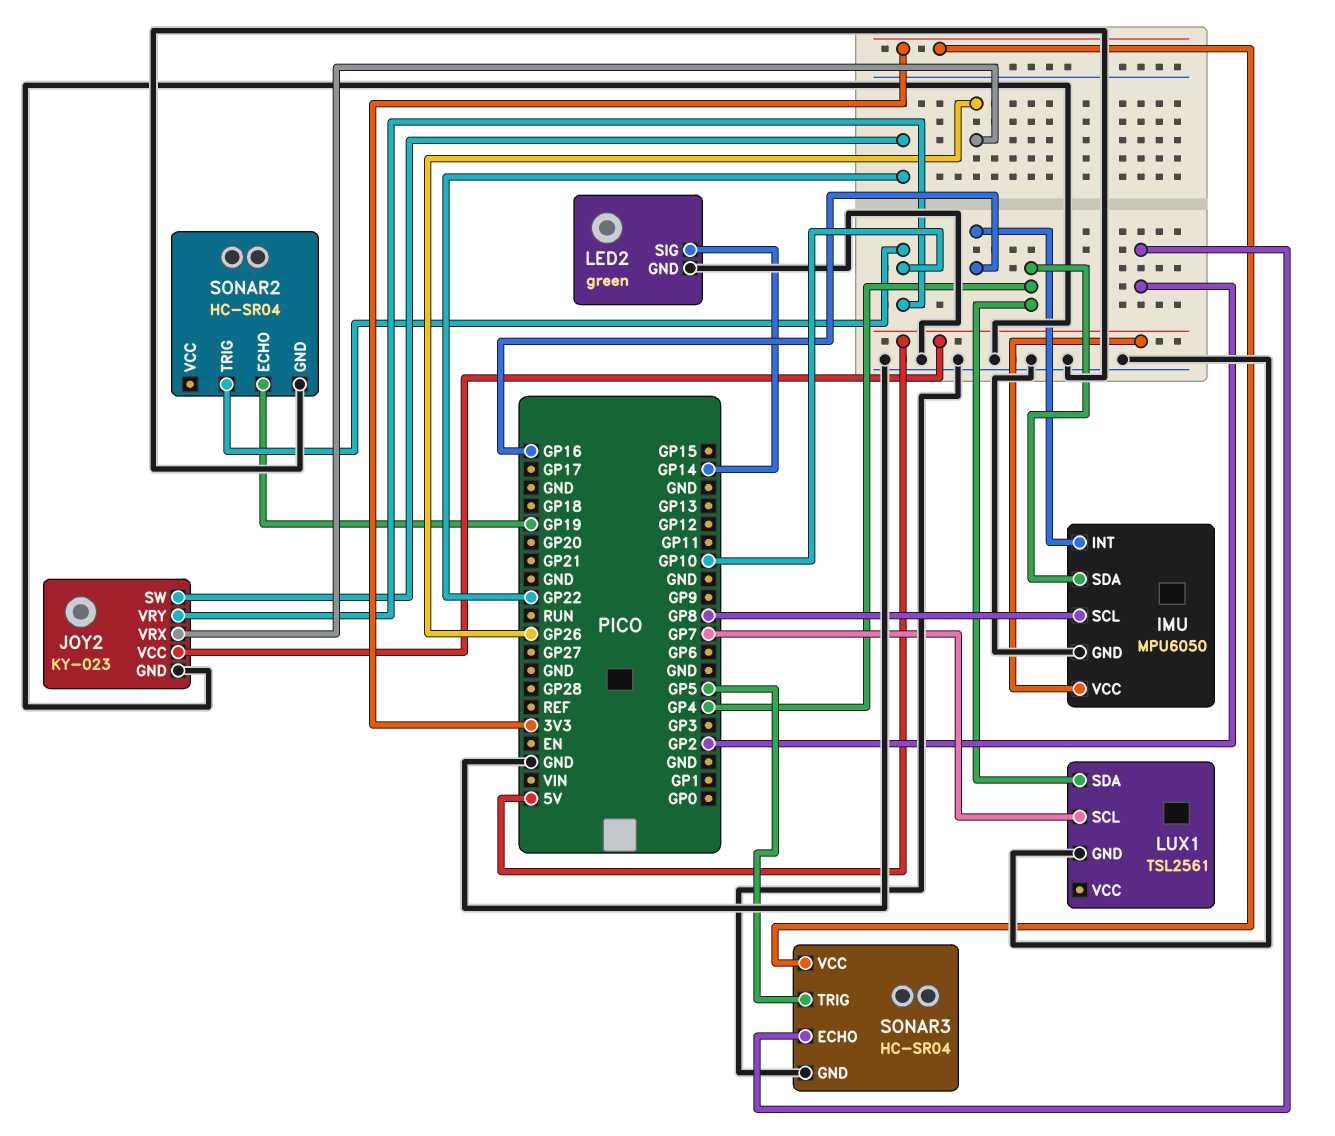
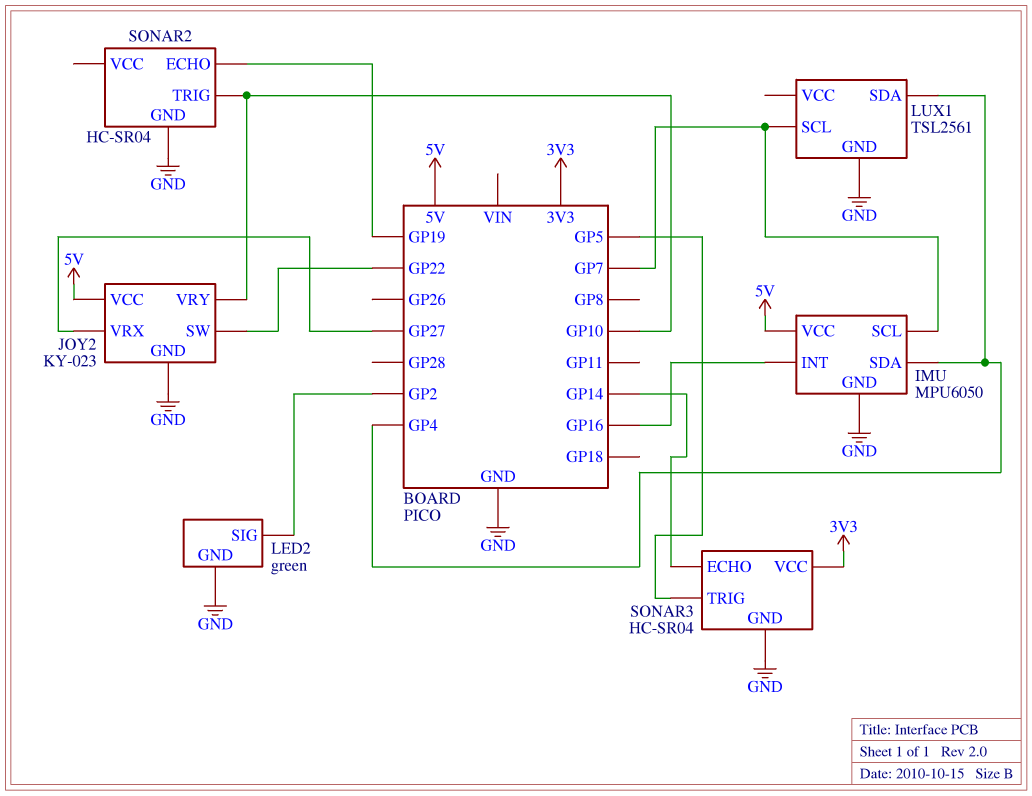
IMU pin SCL: GP8 -> GP7
JOY2 pin VRX: GP26 -> GP27
LED2 pin SIG: GP14 -> GP2
SONAR3 pin ECHO: GP2 -> GP14

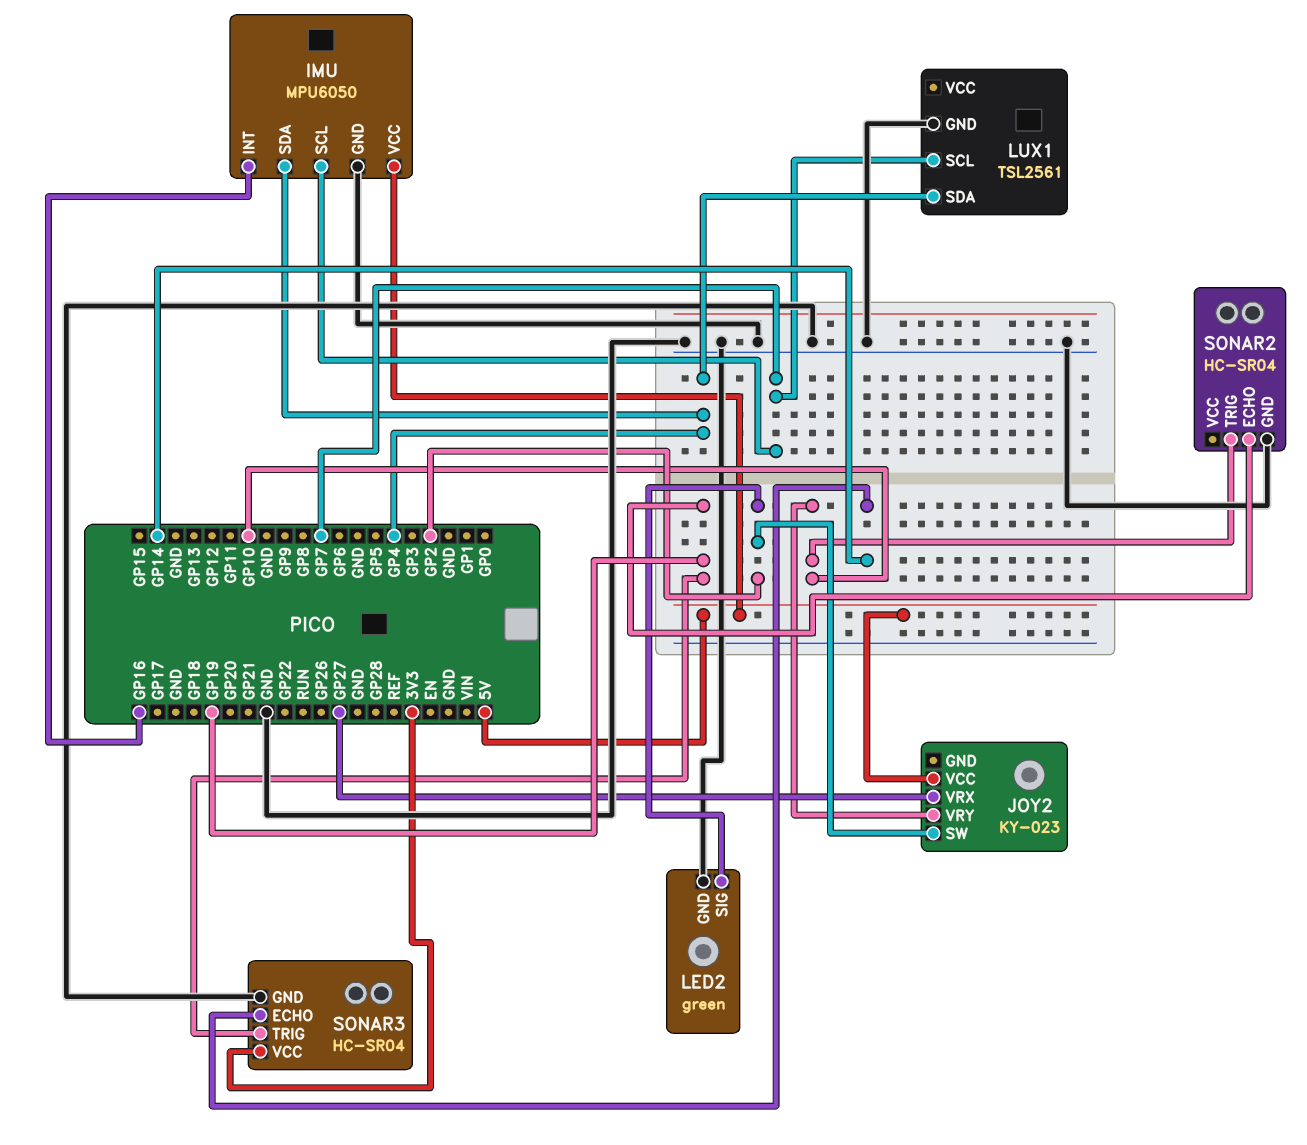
JOY2 pin GND: GND -> none
JOY2 pin SW: GP22 -> GP2
SONAR3 pin TRIG: GP5 -> GP19

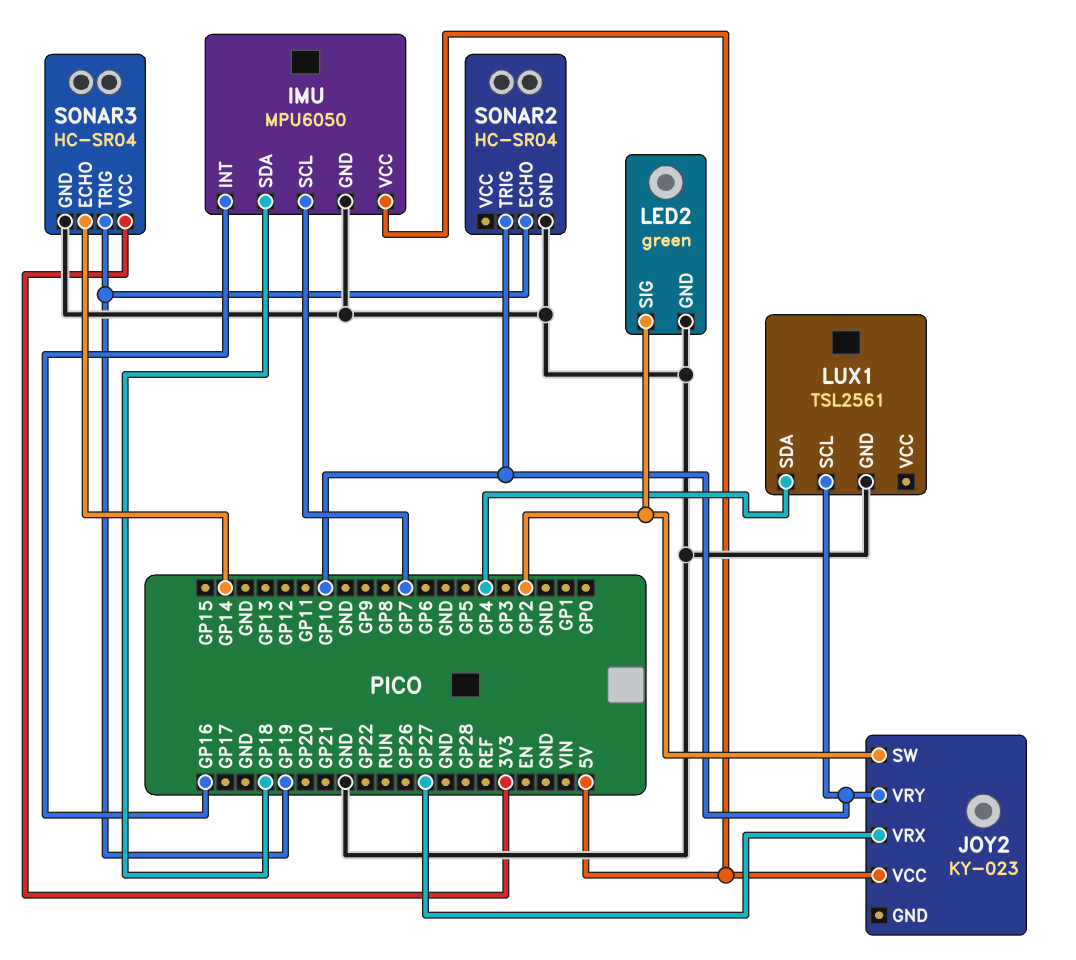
IMU pin SDA: GP4 -> GP18
LUX1 pin SCL: GP7 -> GP10

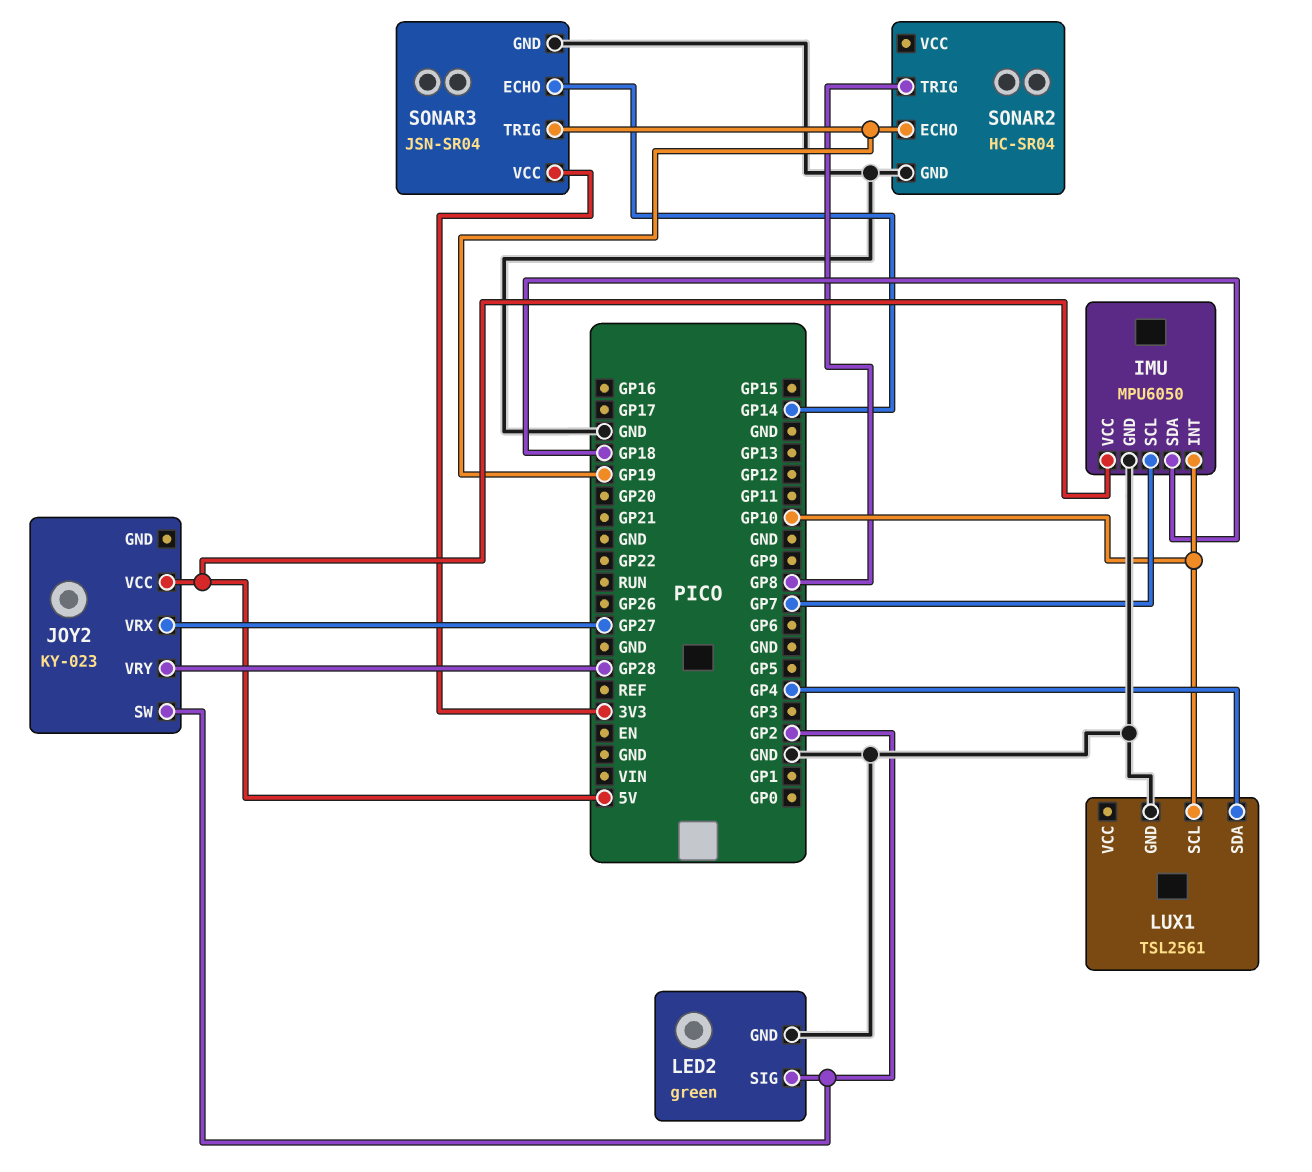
IMU pin INT: GP16 -> GP10
JOY2 pin VRY: GP10 -> GP28
SONAR2 pin TRIG: GP10 -> GP8
SONAR3: HC-SR04 -> JSN-SR04

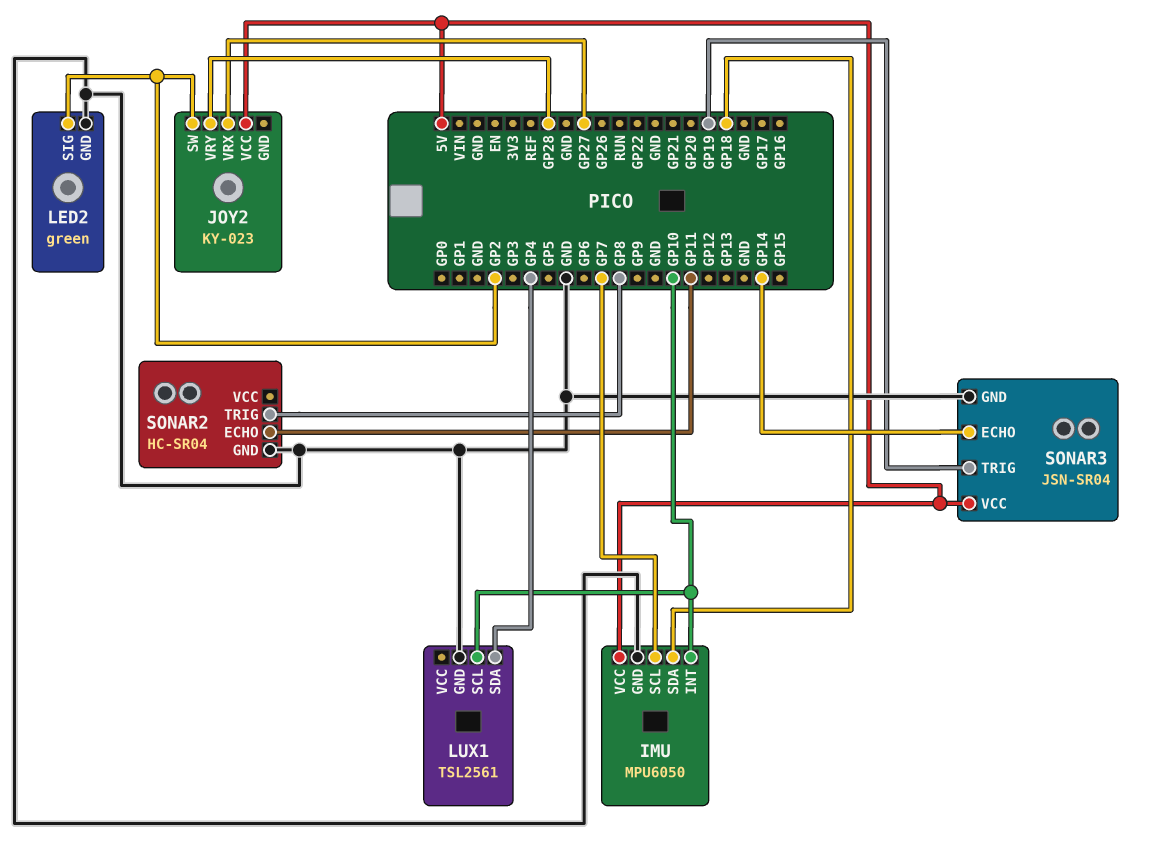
SONAR2 pin ECHO: GP19 -> GP11
SONAR3 pin VCC: 3V3 -> 5V

